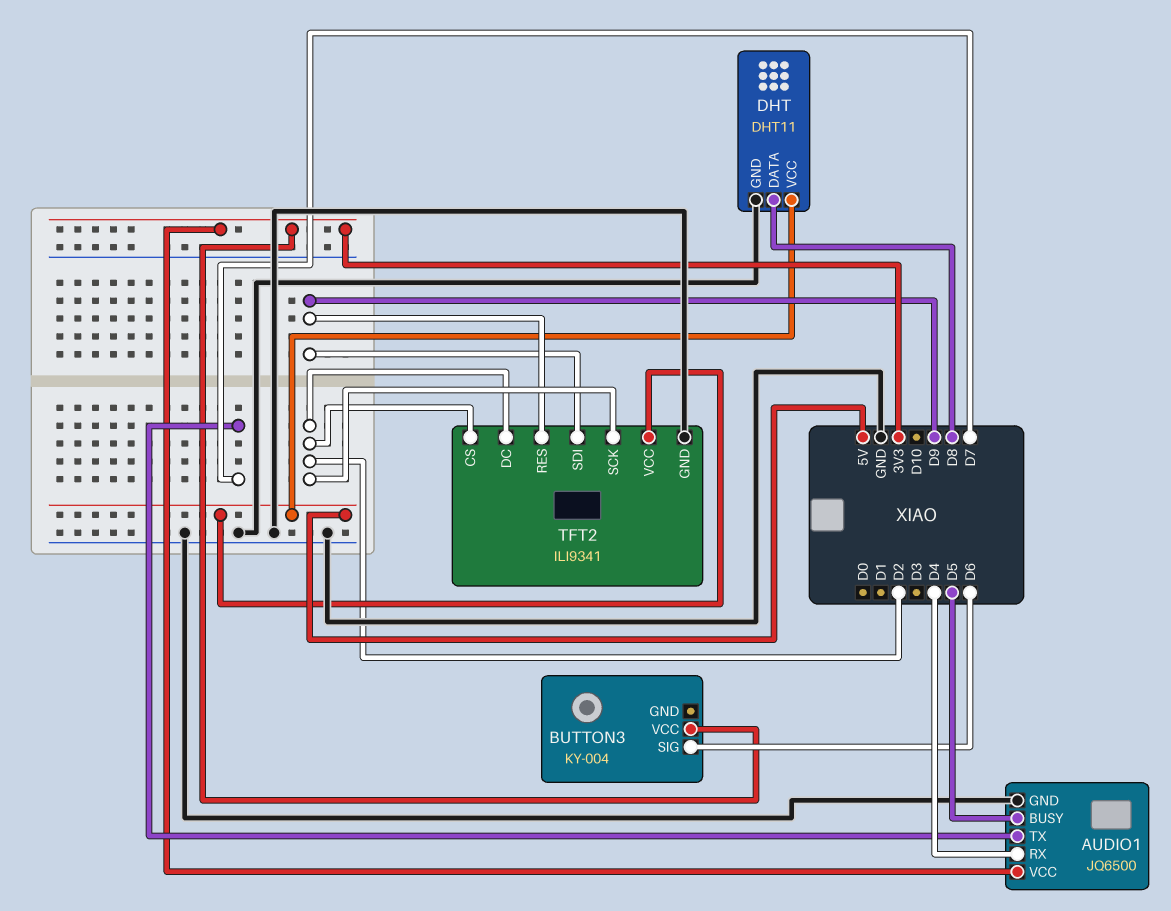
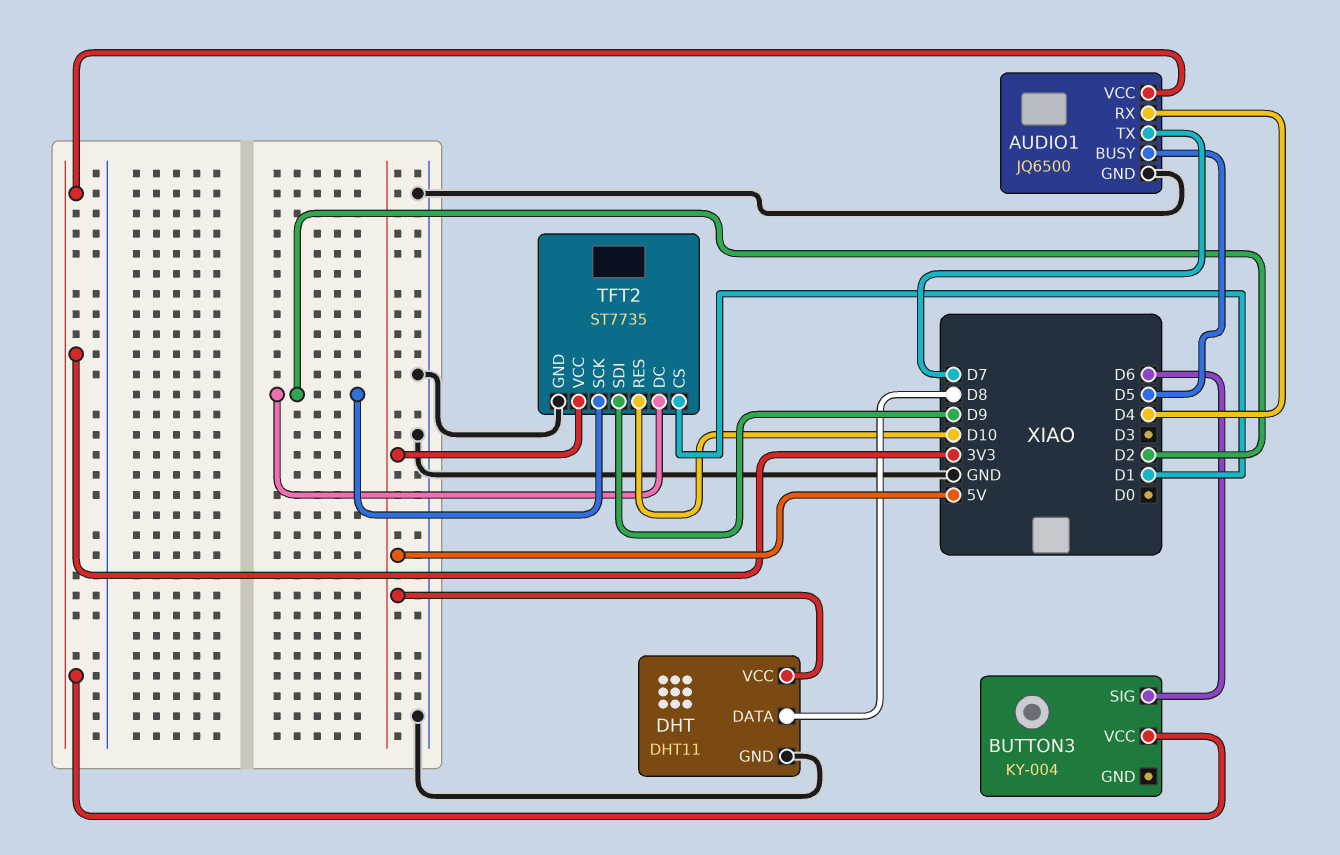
TFT2: ILI9341 -> ST7735
TFT2 pin CS: D2 -> D1
TFT2 pin RES: D9 -> D10

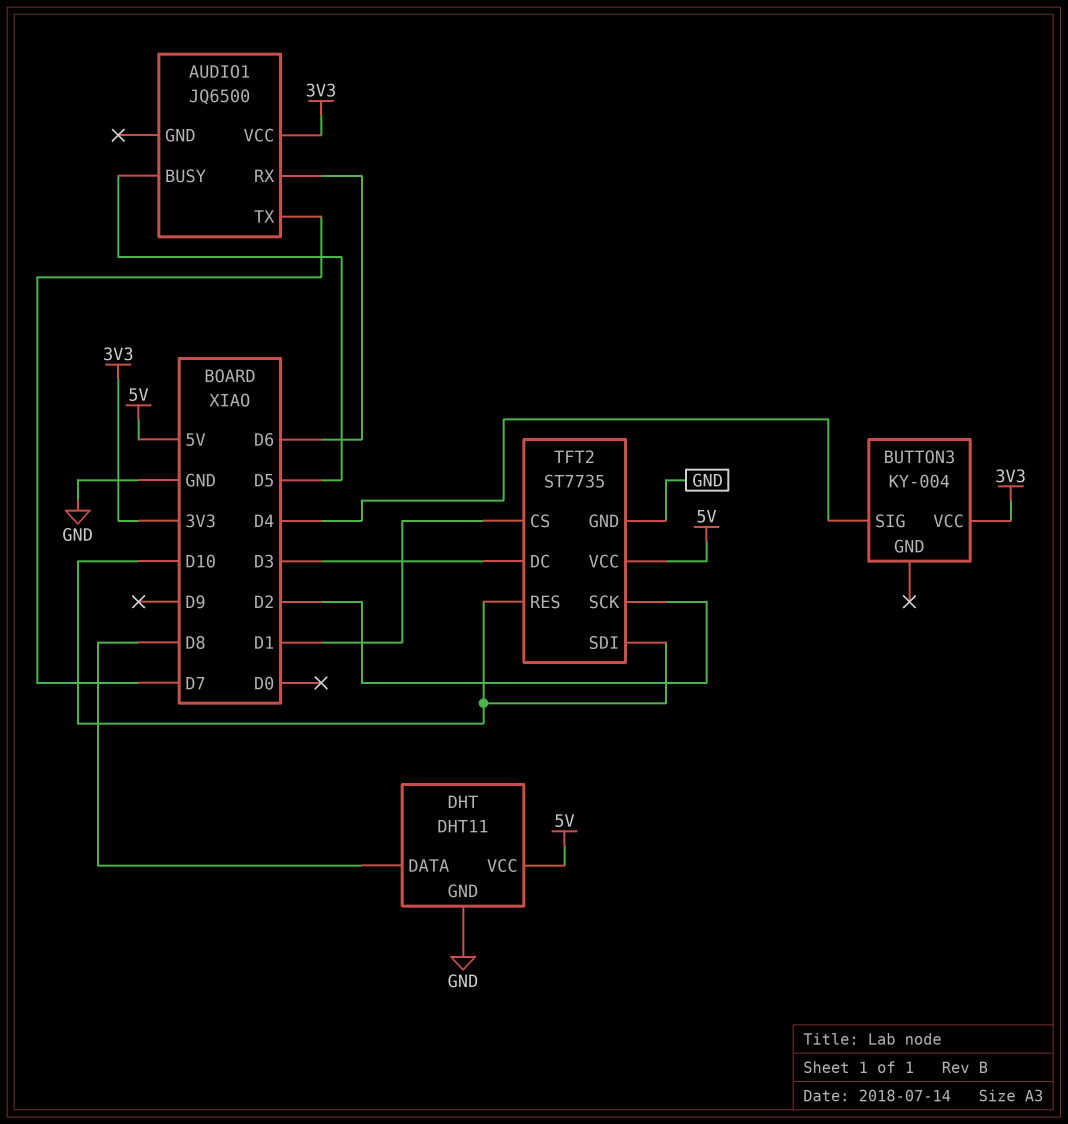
AUDIO1 pin GND: GND -> none
AUDIO1 pin RX: D4 -> D6
BUTTON3 pin SIG: D6 -> D4
TFT2 pin DC: D2 -> D3
TFT2 pin SDI: D9 -> D10

